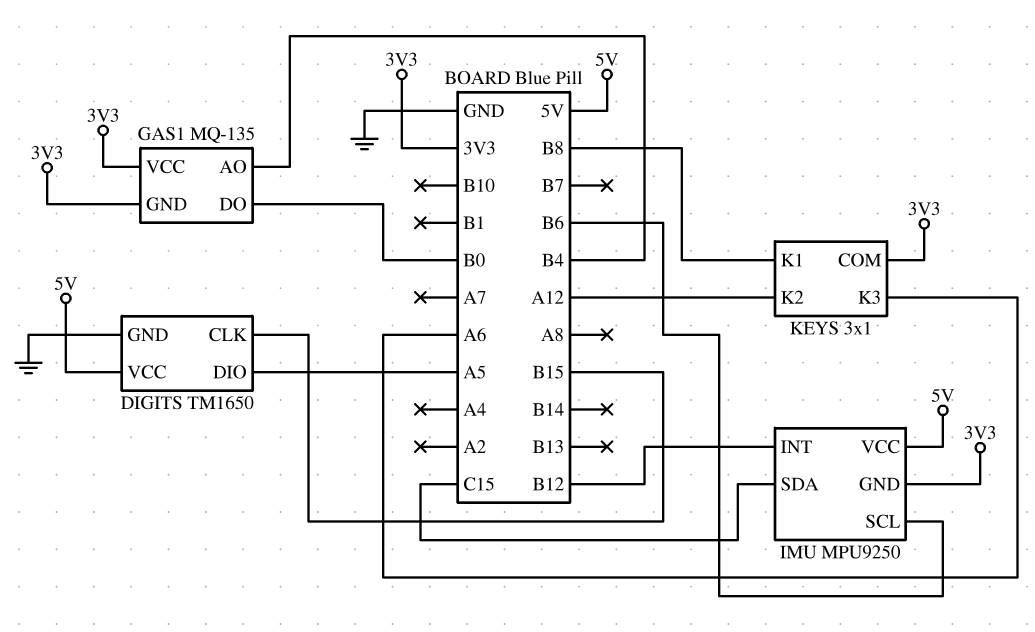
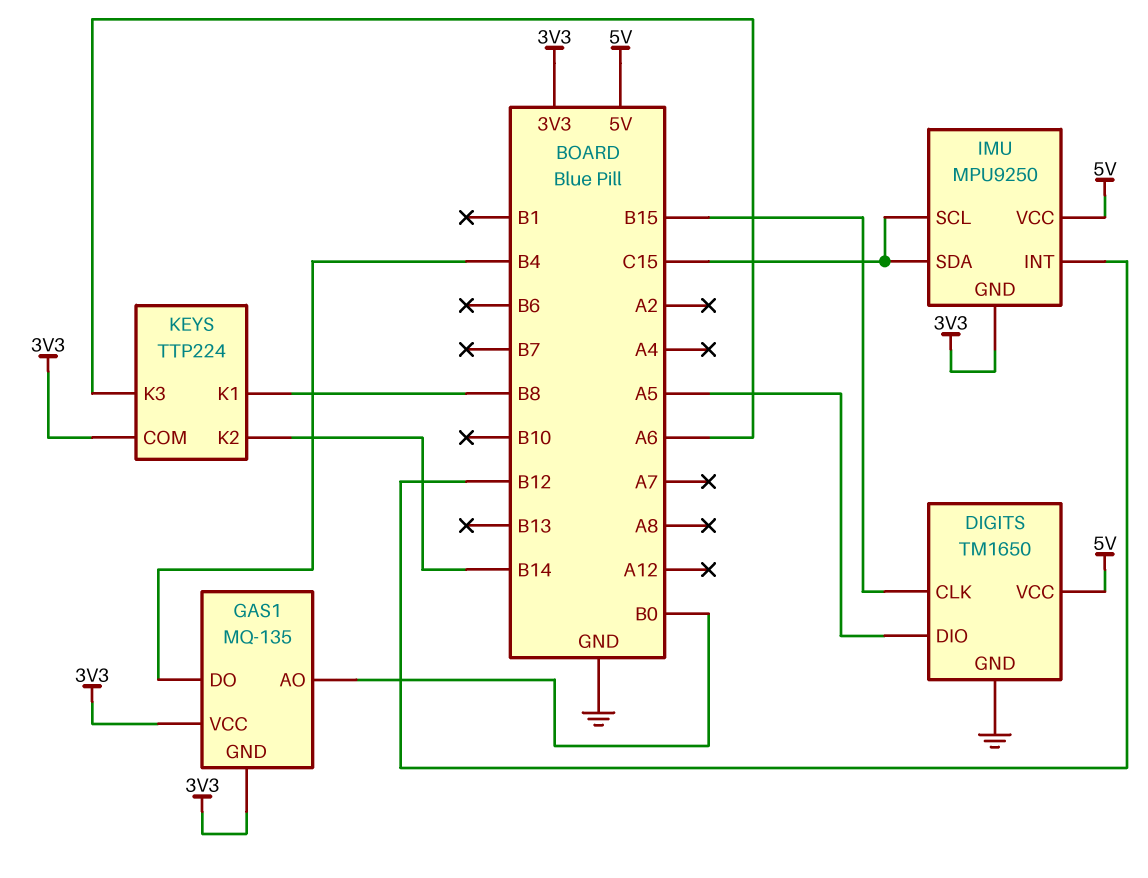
GAS1 pin AO: B4 -> B0
GAS1 pin DO: B0 -> B4
IMU pin SCL: B6 -> C15
KEYS: 3x1 -> TTP224
KEYS pin K2: A12 -> B14

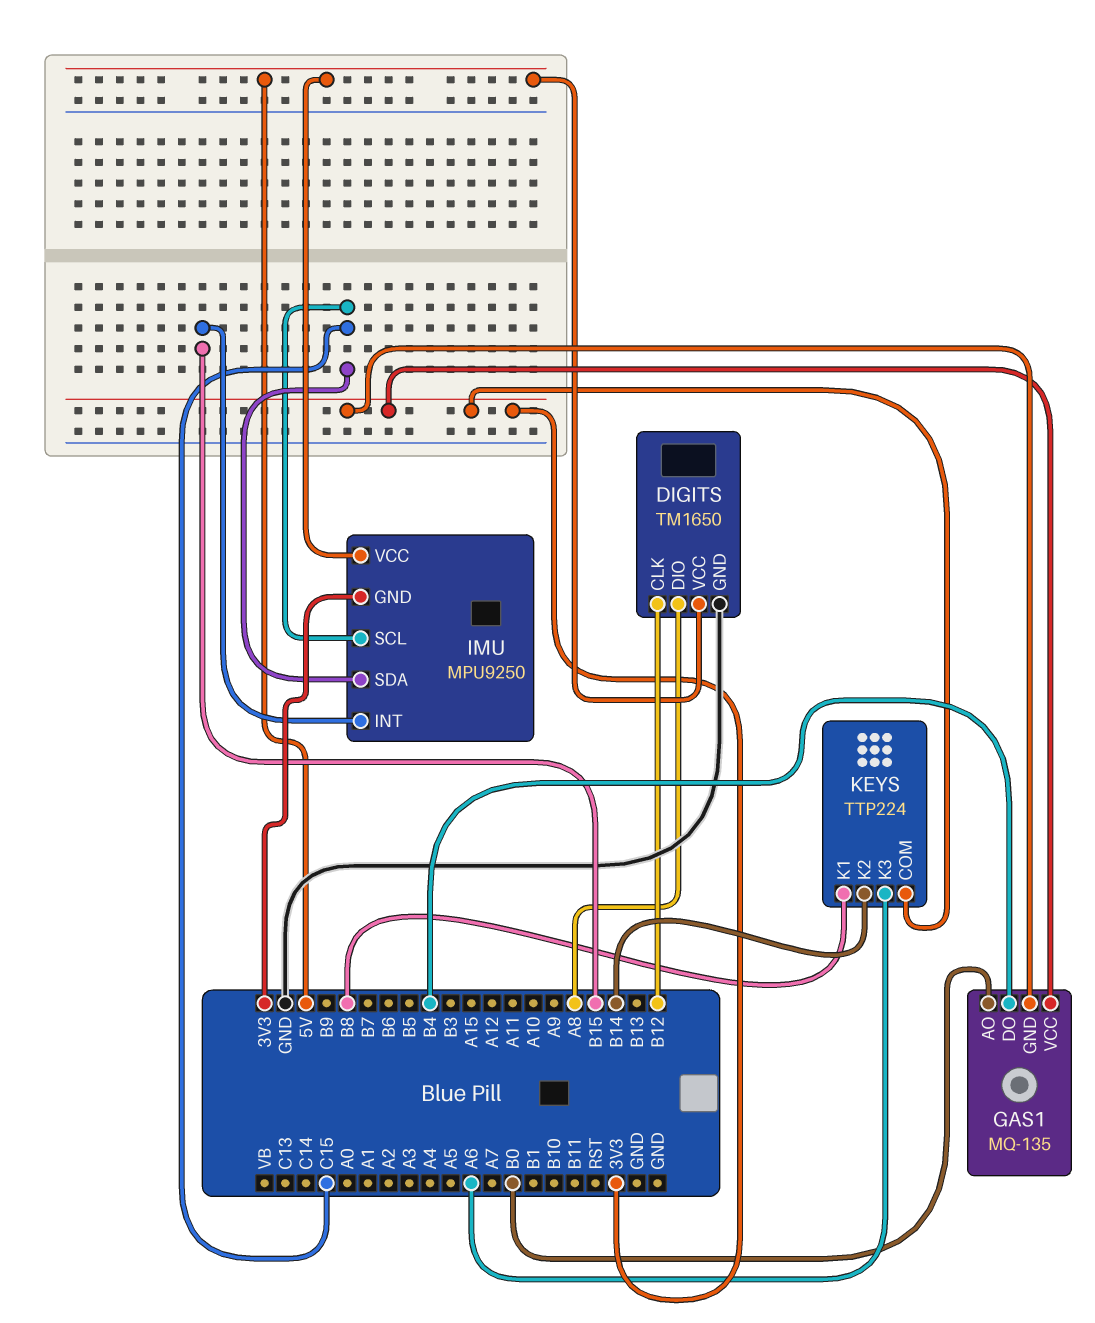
DIGITS pin CLK: B15 -> B12
DIGITS pin DIO: A5 -> A8
IMU pin INT: B12 -> B15

